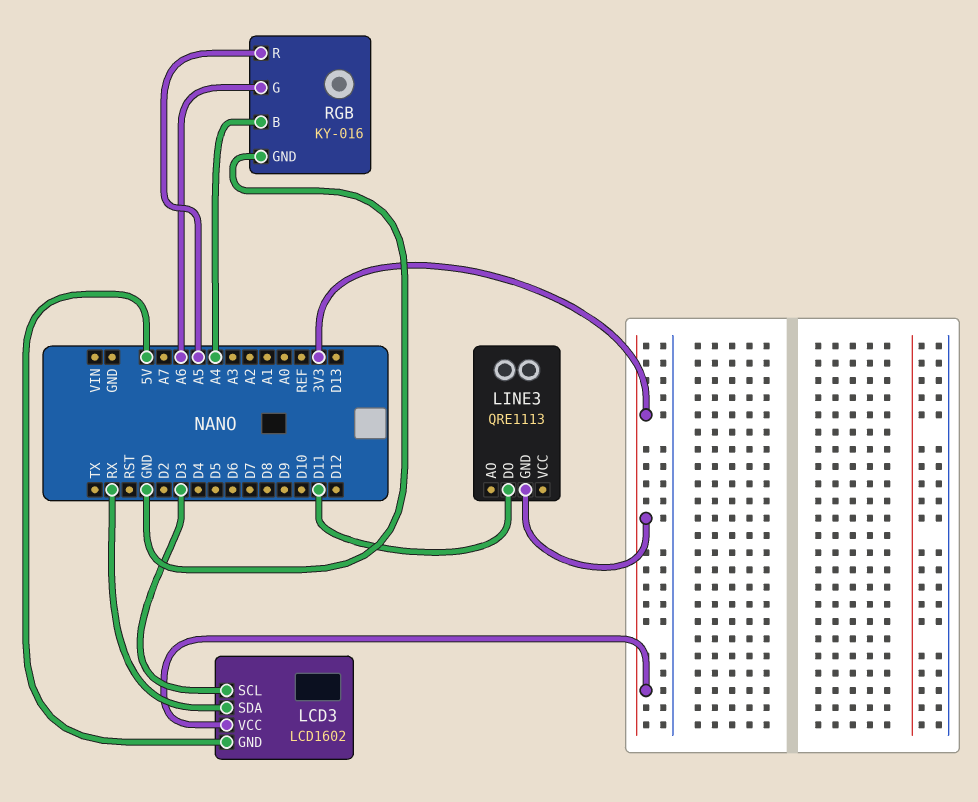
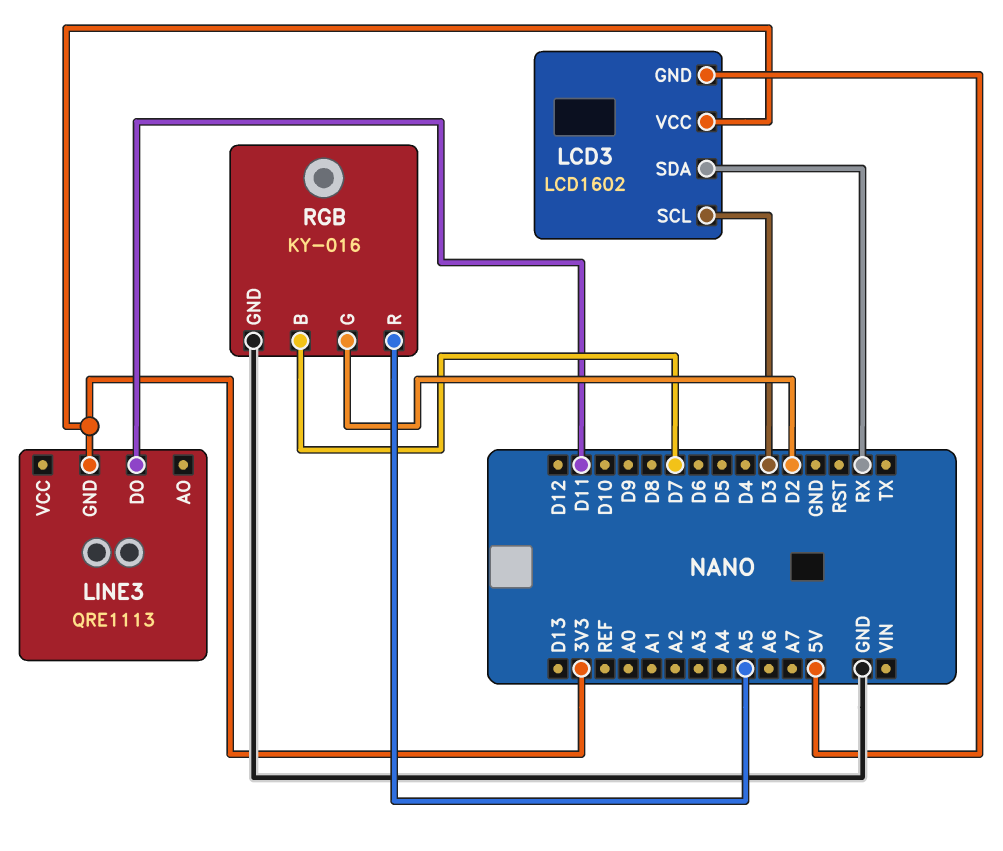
RGB pin B: A4 -> D7
RGB pin G: A6 -> D2

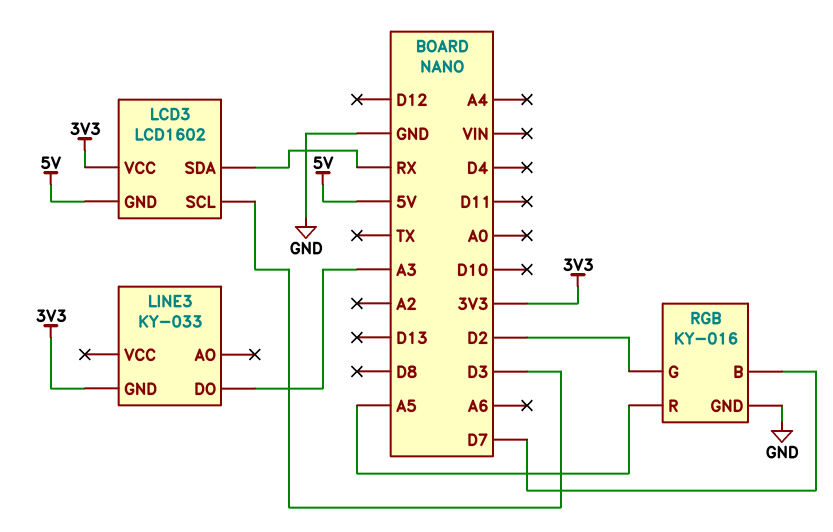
LINE3: QRE1113 -> KY-033
LINE3 pin DO: D11 -> A3

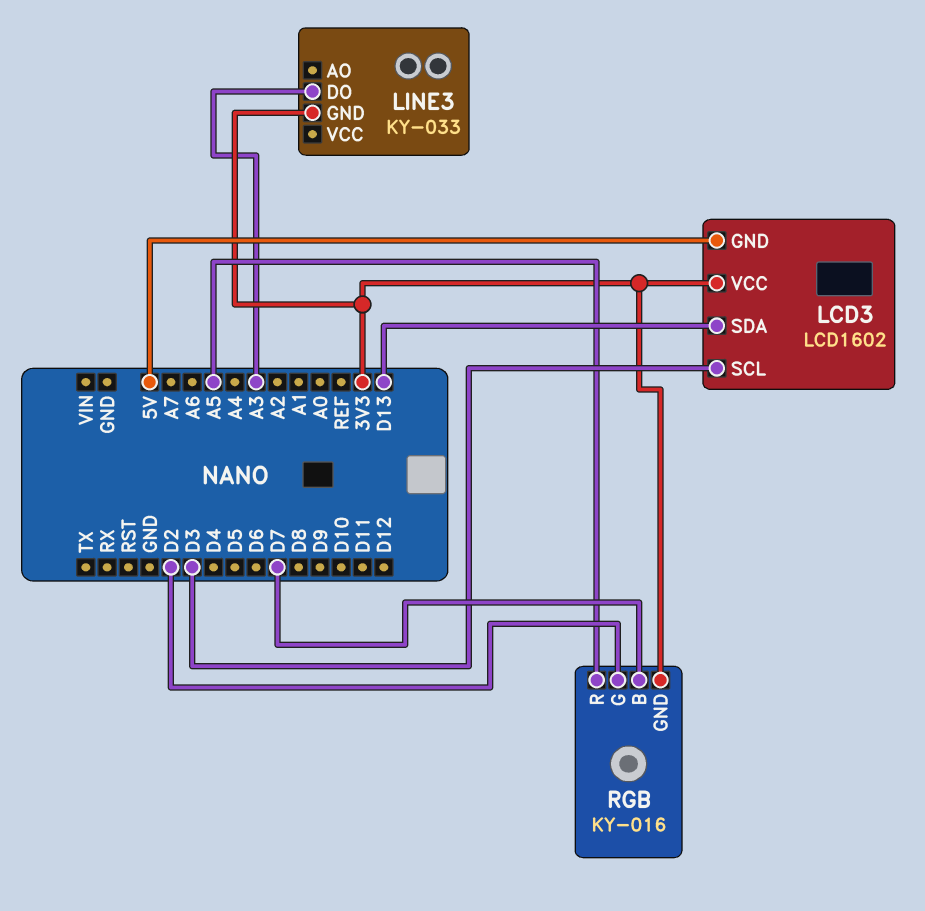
LCD3 pin SDA: RX -> D13
RGB pin GND: GND -> 3V3

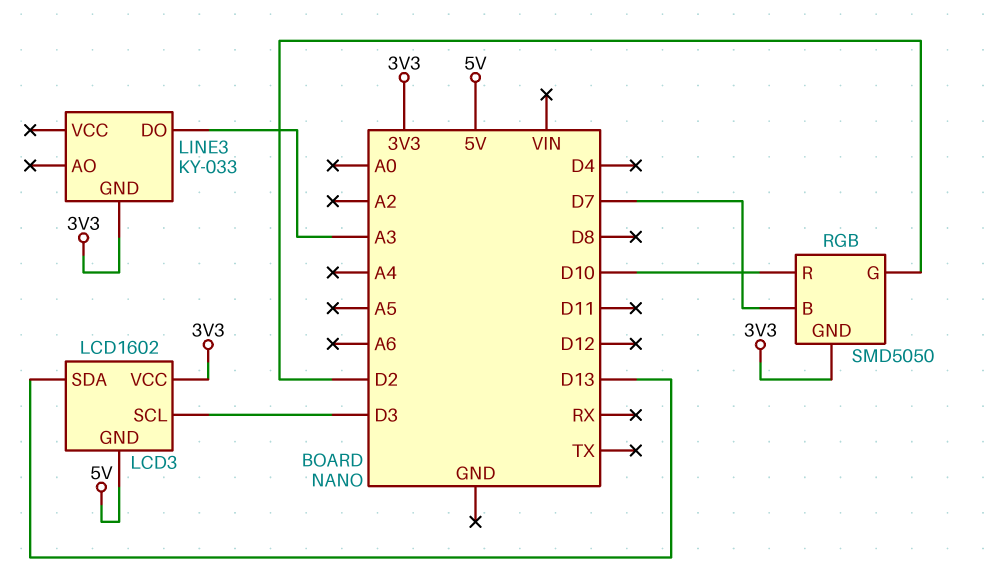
RGB: KY-016 -> SMD5050
RGB pin R: A5 -> D10

